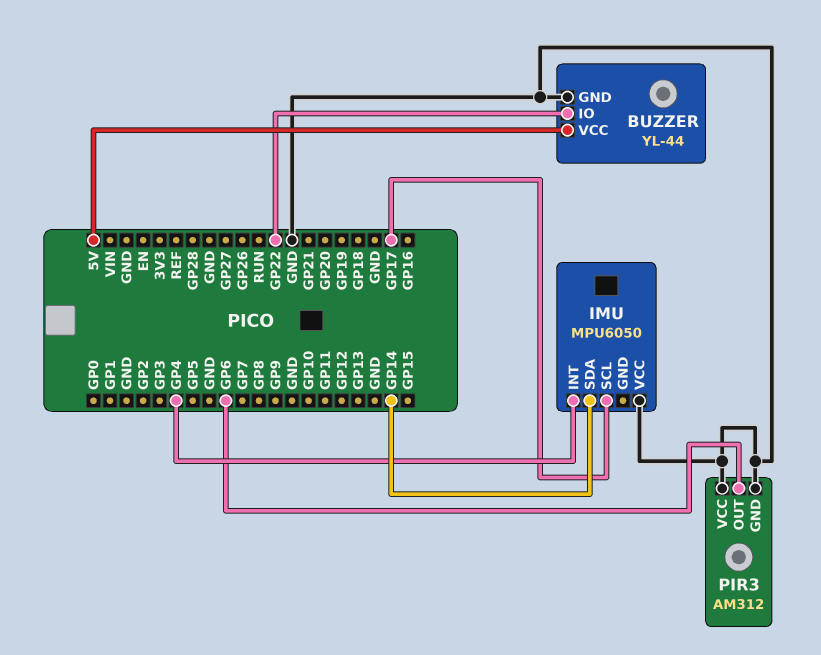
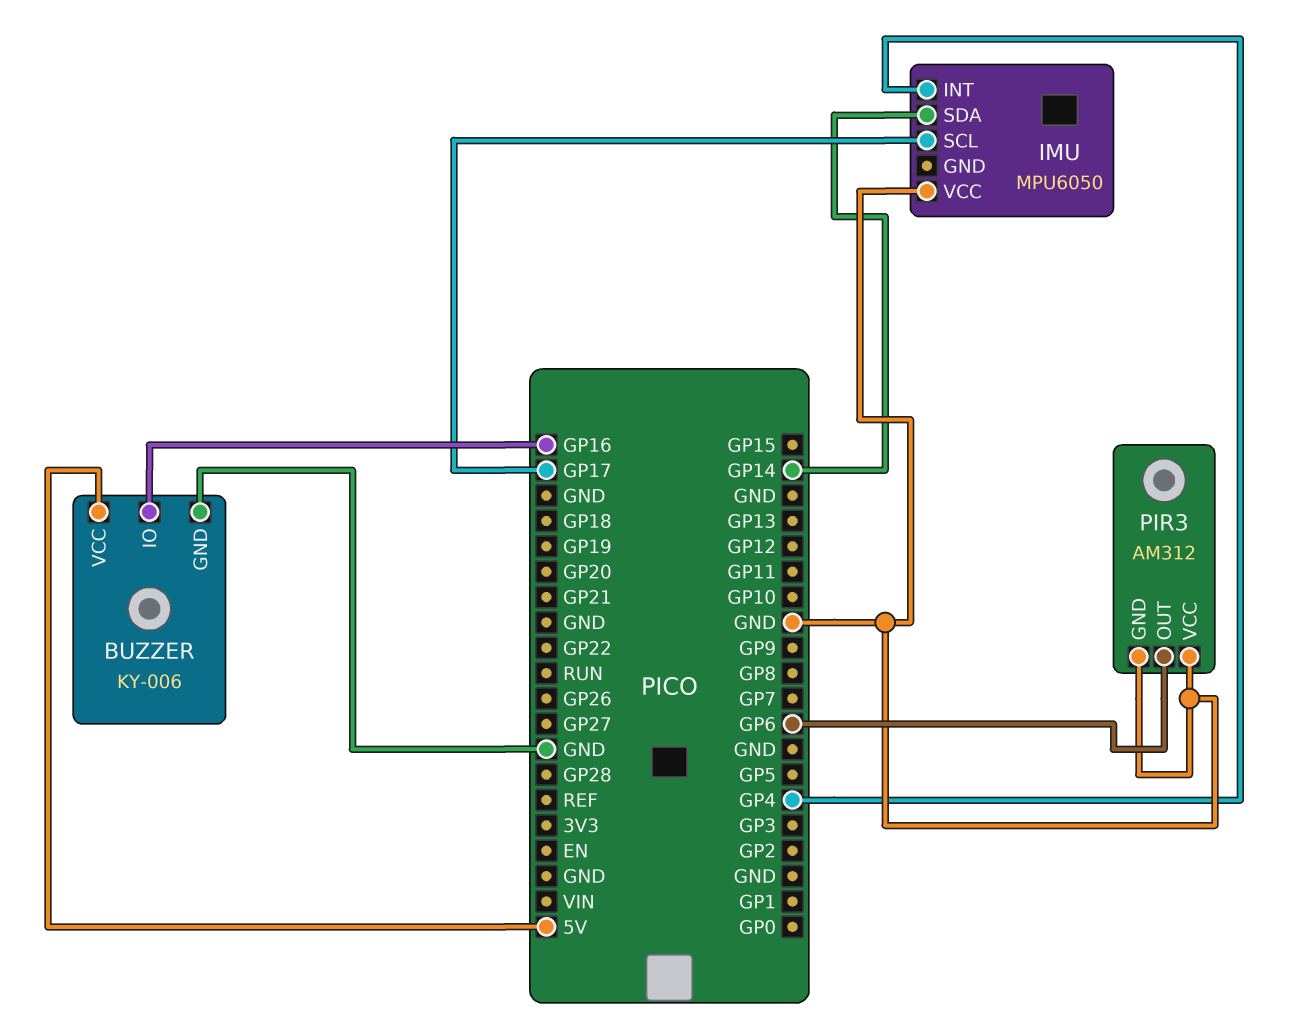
BUZZER: YL-44 -> KY-006
BUZZER pin IO: GP22 -> GP16

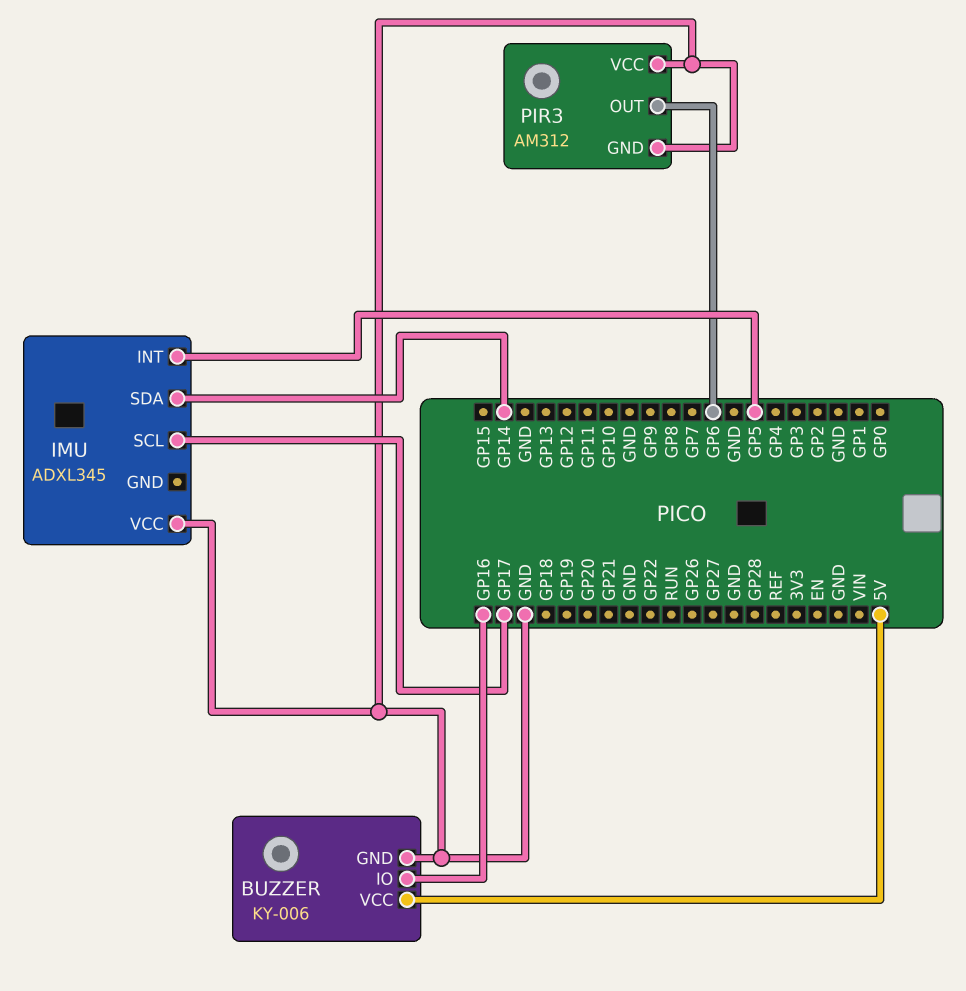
IMU: MPU6050 -> ADXL345
IMU pin INT: GP4 -> GP5

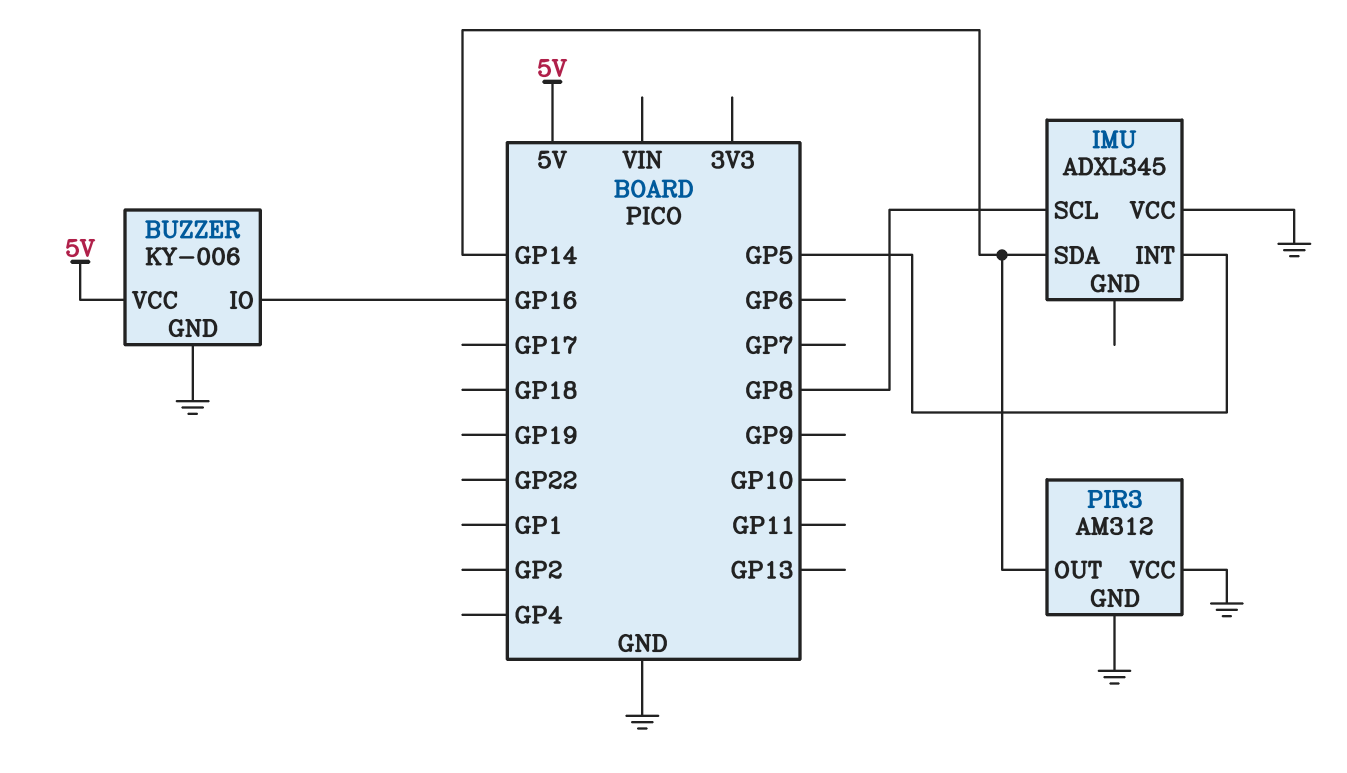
IMU pin SCL: GP17 -> GP8
PIR3 pin OUT: GP6 -> GP14

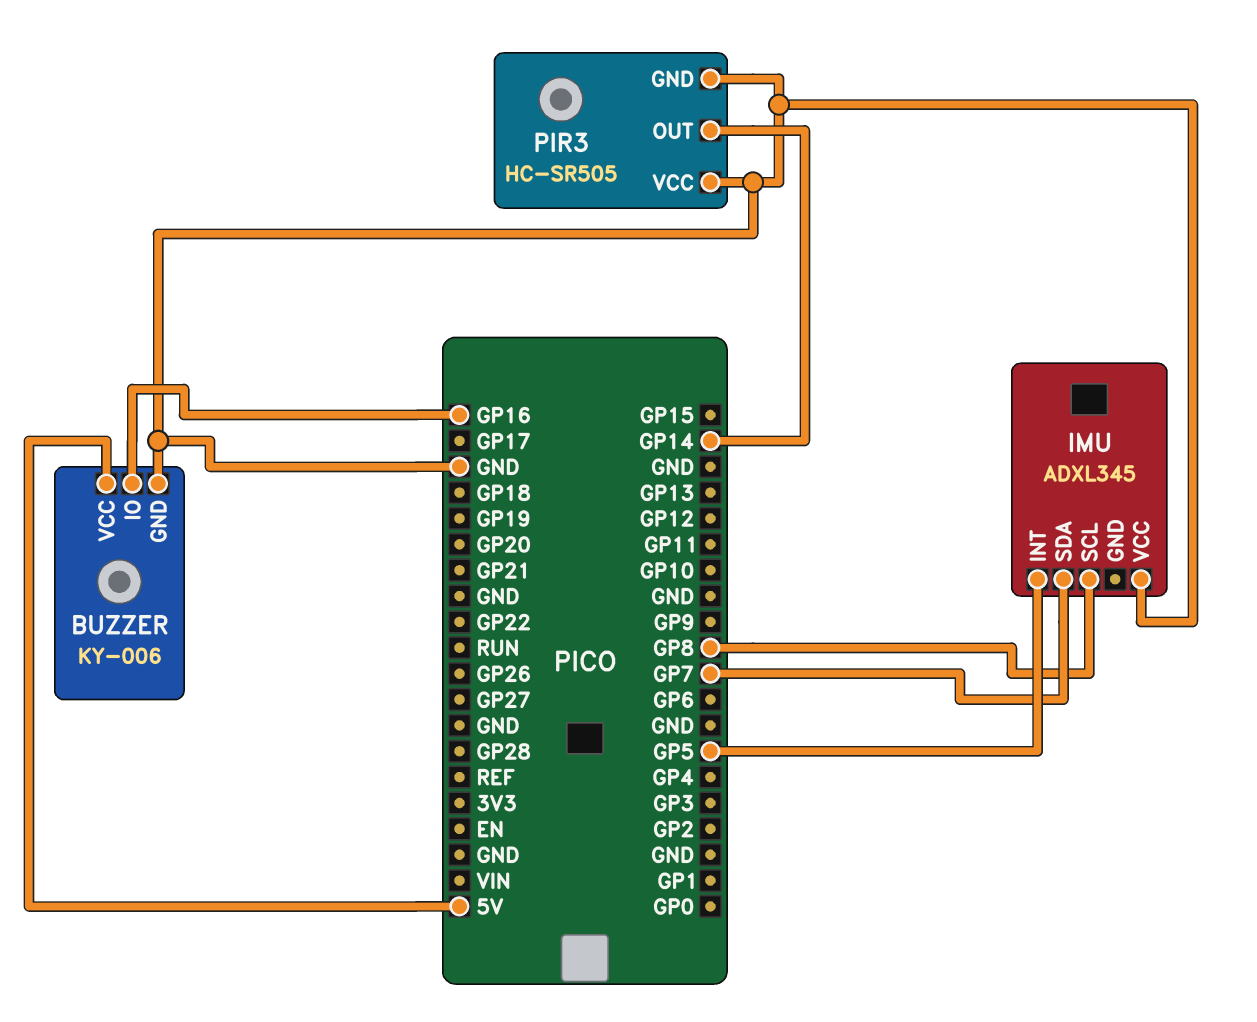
IMU pin SDA: GP14 -> GP7
PIR3: AM312 -> HC-SR505

